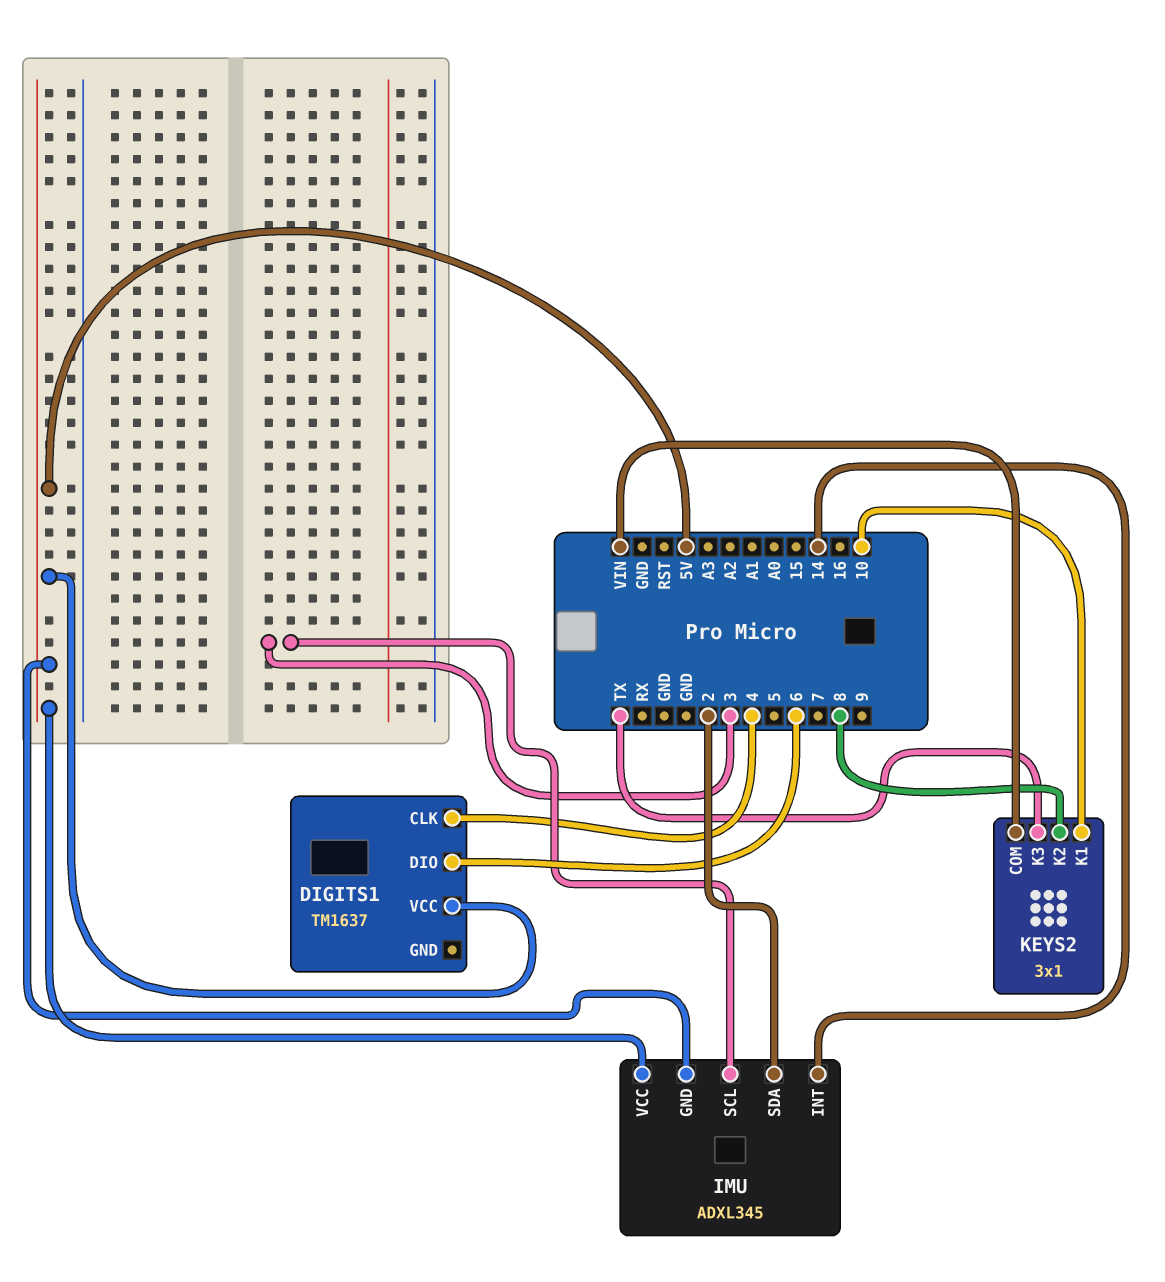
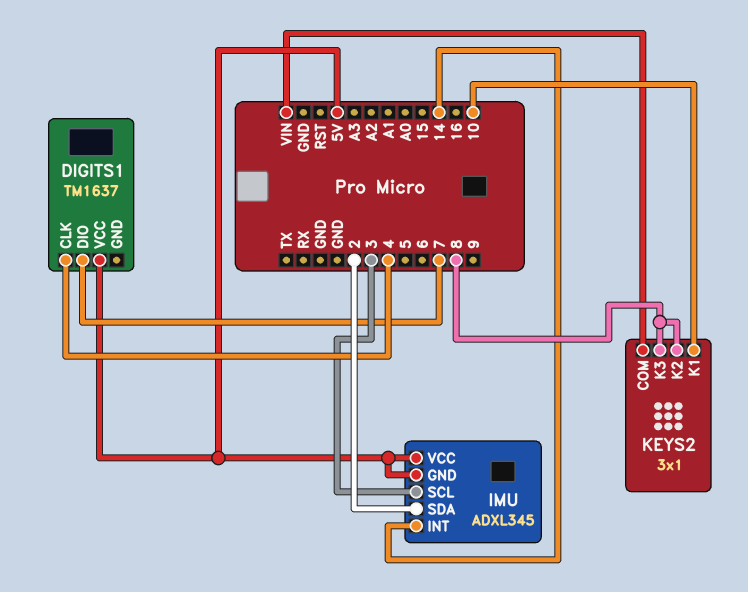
DIGITS1 pin DIO: 6 -> 7
KEYS2 pin K3: TX -> 8

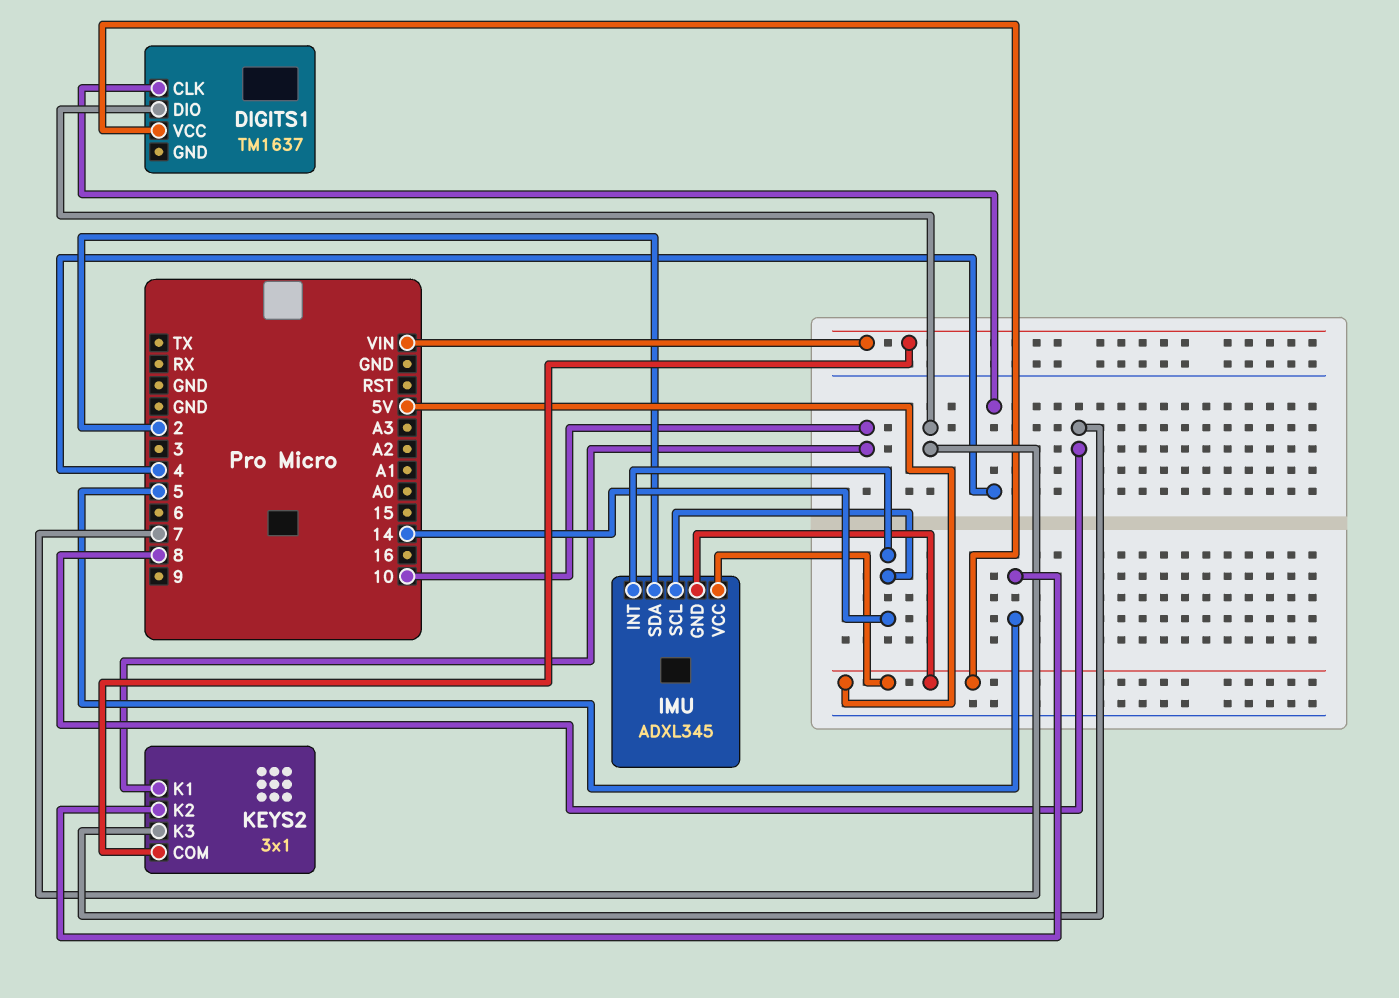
IMU pin SCL: 3 -> 14
KEYS2 pin K2: 8 -> 5

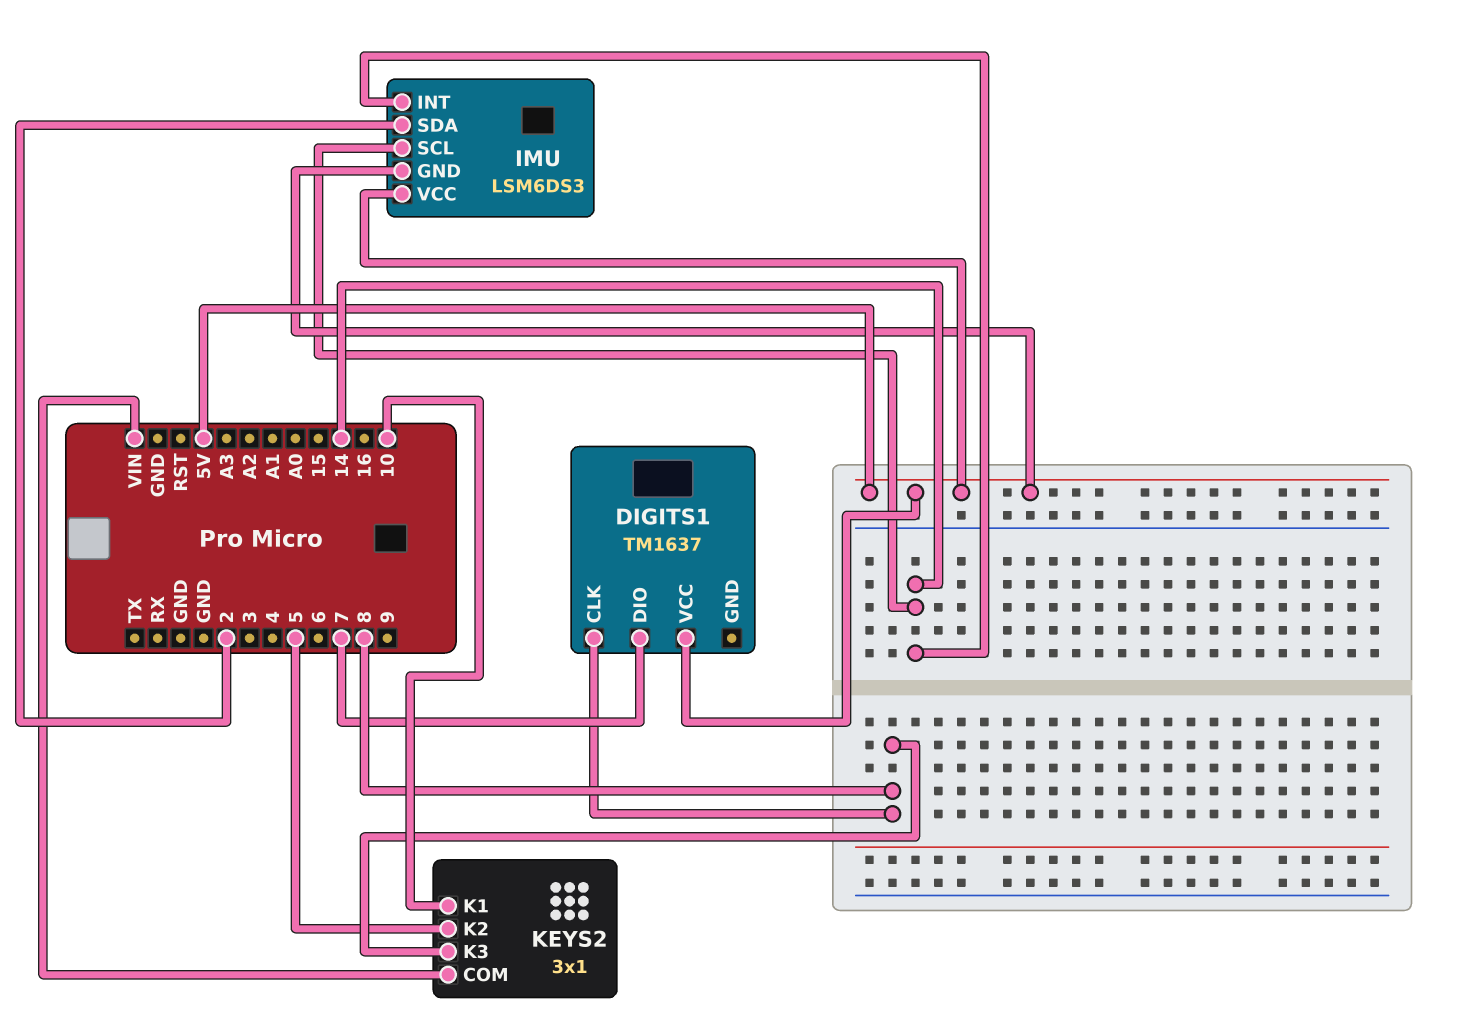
DIGITS1 pin CLK: 4 -> 8
IMU: ADXL345 -> LSM6DS3

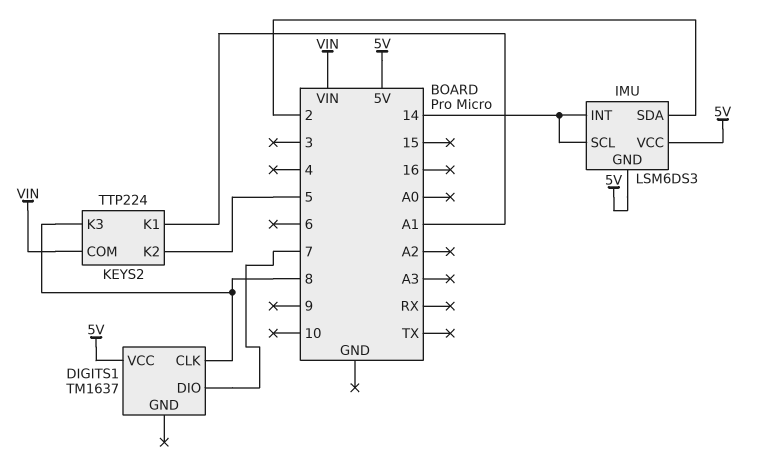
KEYS2: 3x1 -> TTP224
KEYS2 pin K1: 10 -> A1

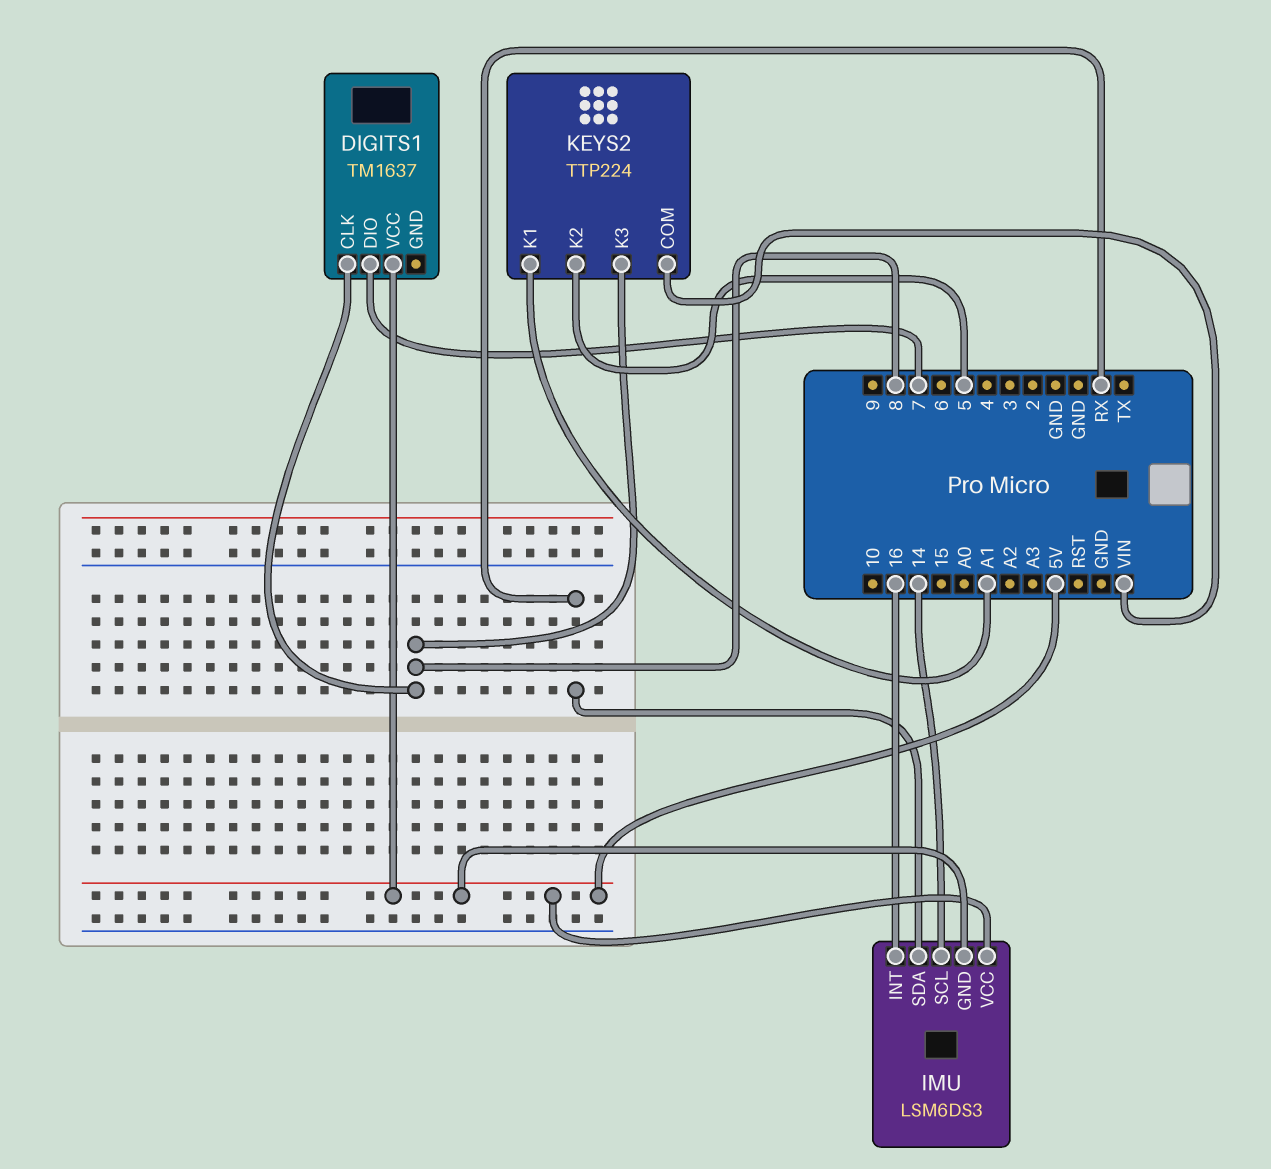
IMU pin INT: 14 -> 16
IMU pin SDA: 2 -> RX

